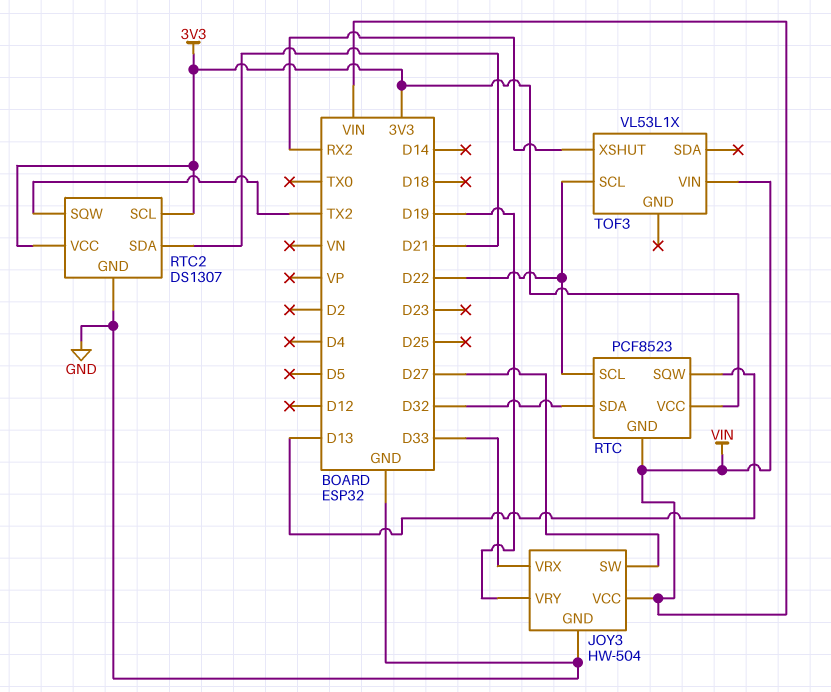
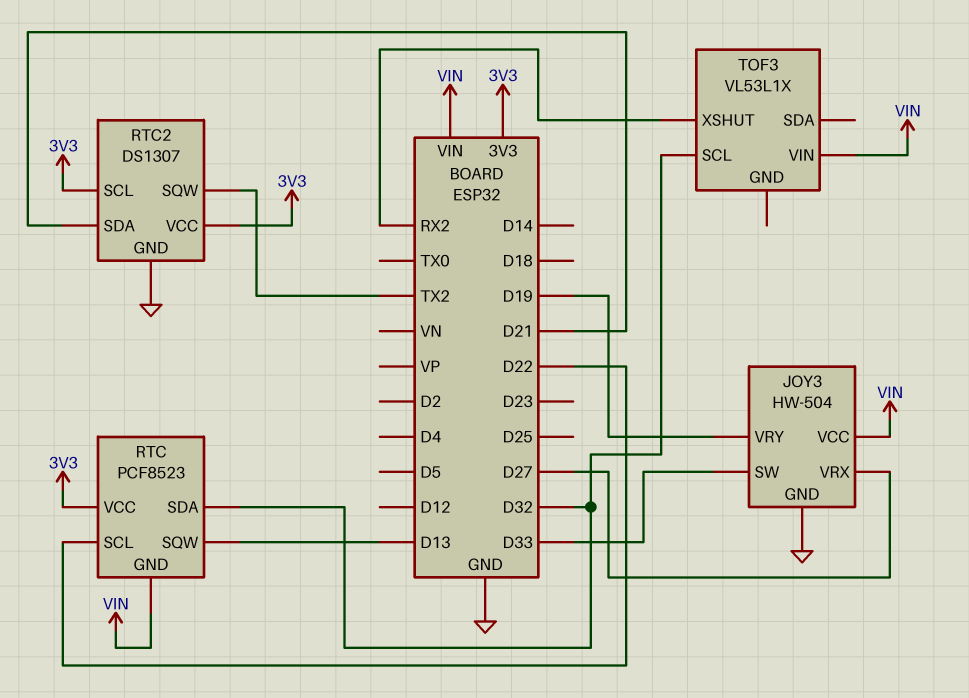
JOY3 pin SW: D27 -> D33
JOY3 pin VRX: D33 -> D27
TOF3 pin SCL: D22 -> D32

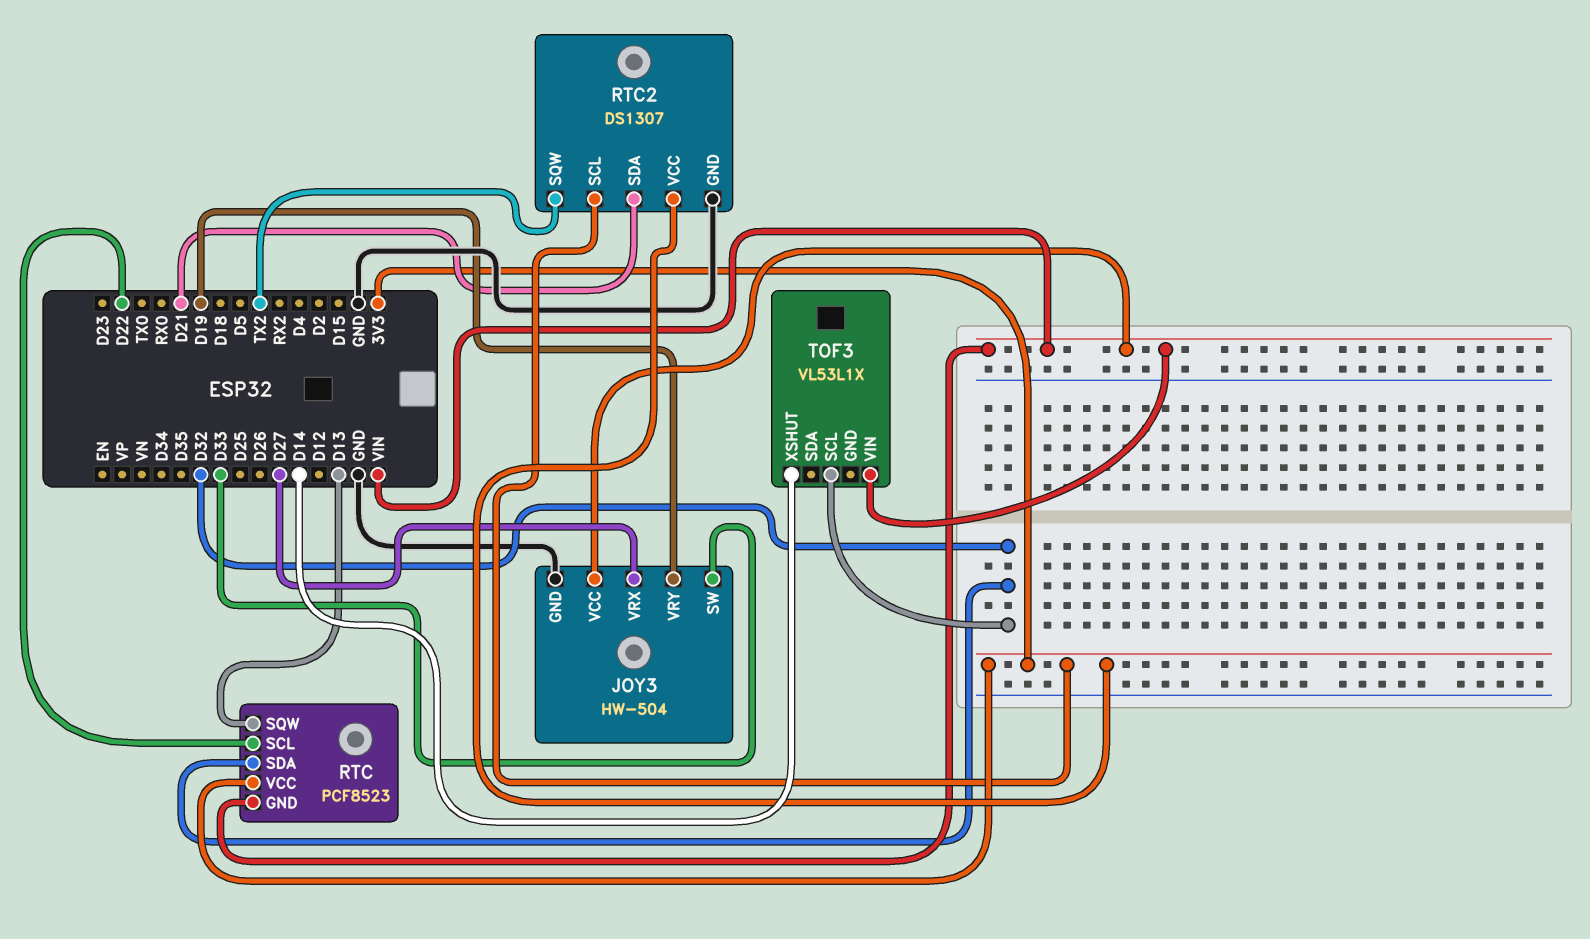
TOF3 pin XSHUT: RX2 -> D14

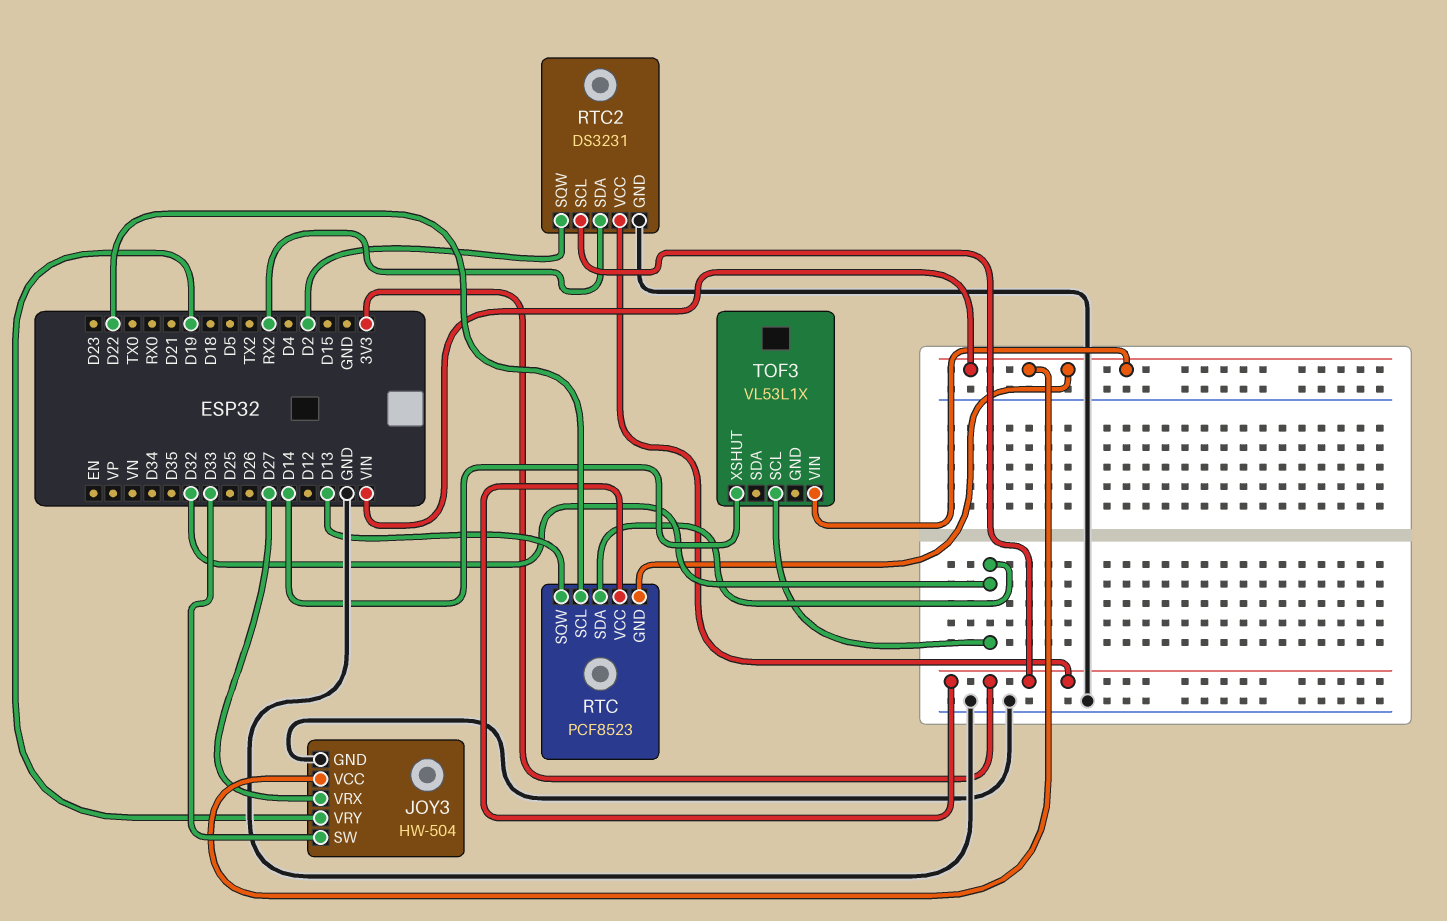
RTC2: DS1307 -> DS3231
RTC2 pin SDA: D21 -> RX2
RTC2 pin SQW: TX2 -> D2

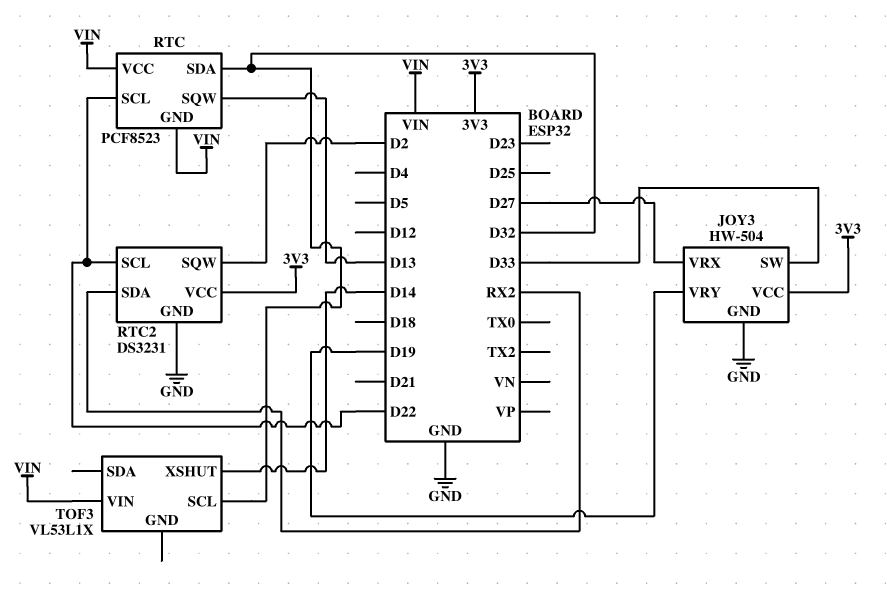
JOY3 pin VCC: VIN -> 3V3
RTC pin VCC: 3V3 -> VIN
RTC2 pin SCL: 3V3 -> D22

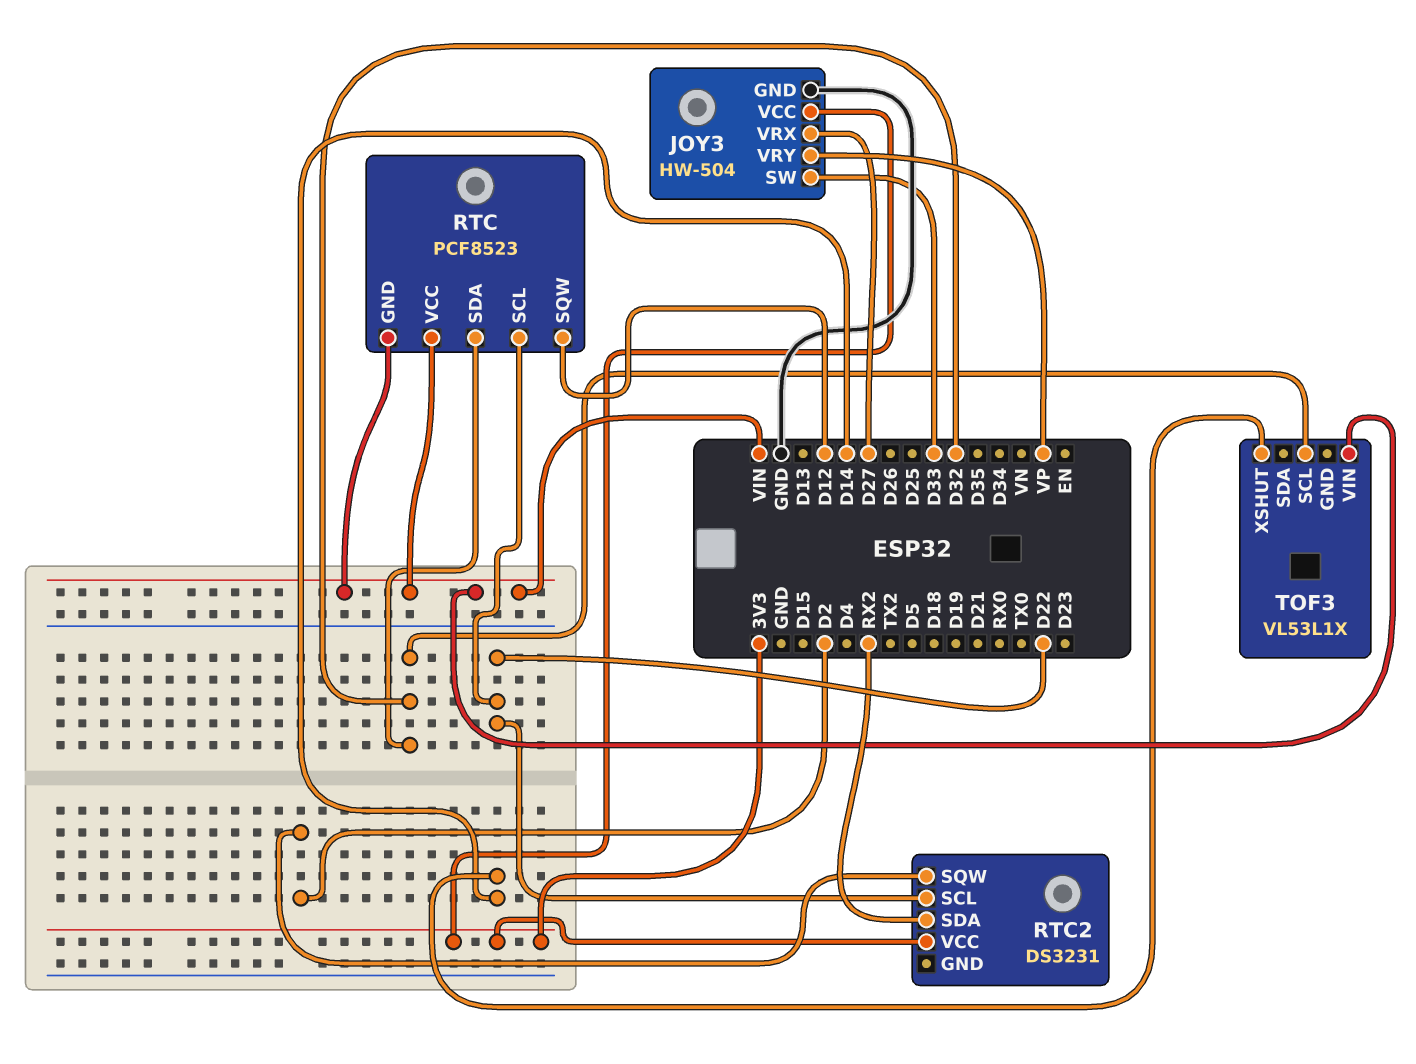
JOY3 pin VRY: D19 -> VP
RTC pin SQW: D13 -> D12
RTC2 pin GND: GND -> none

